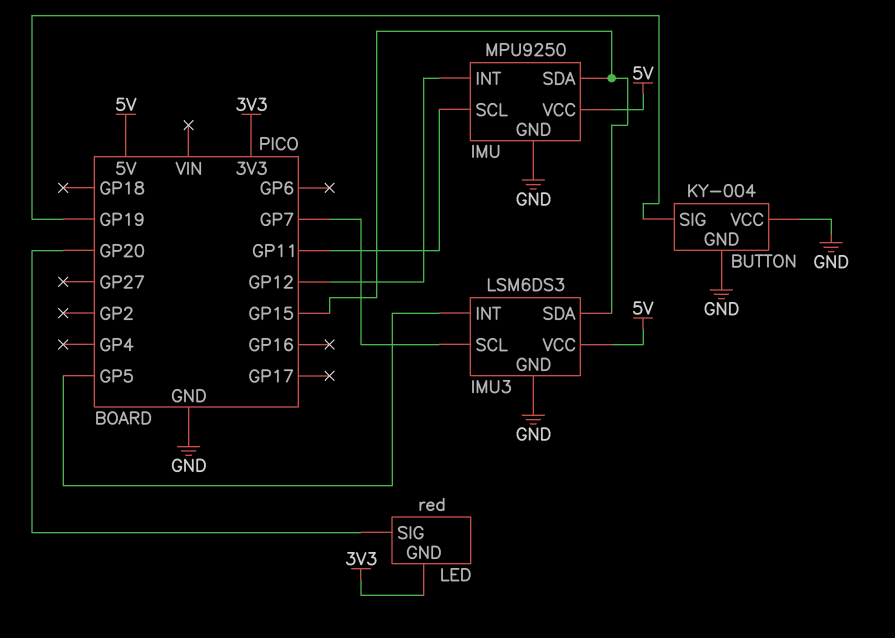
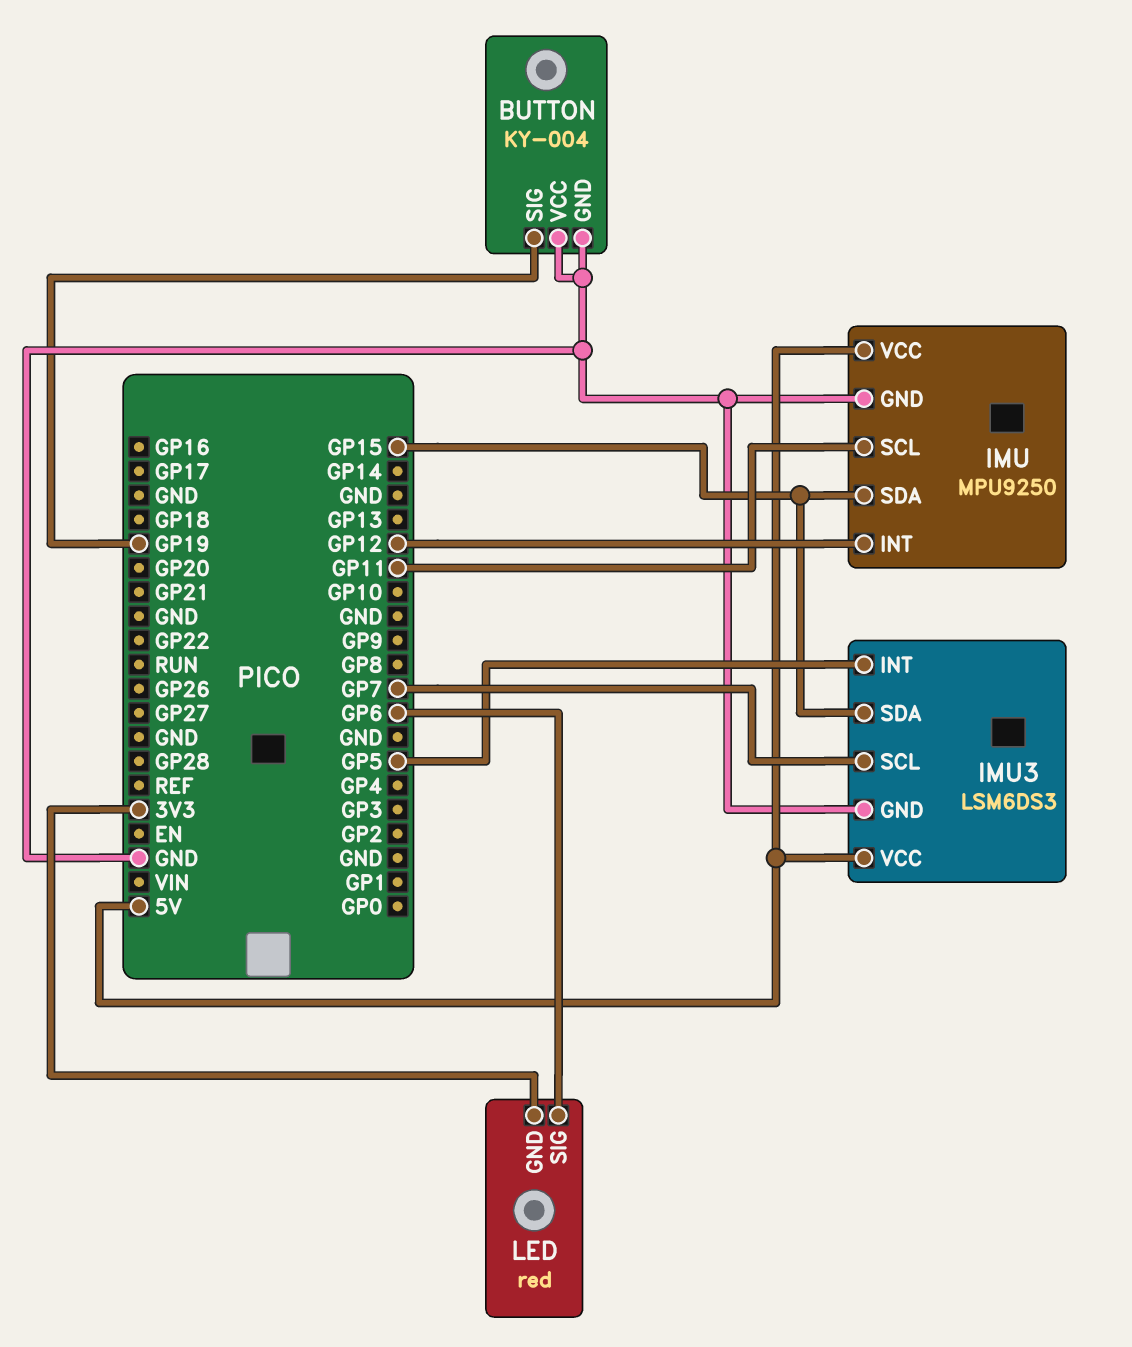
LED pin SIG: GP20 -> GP6

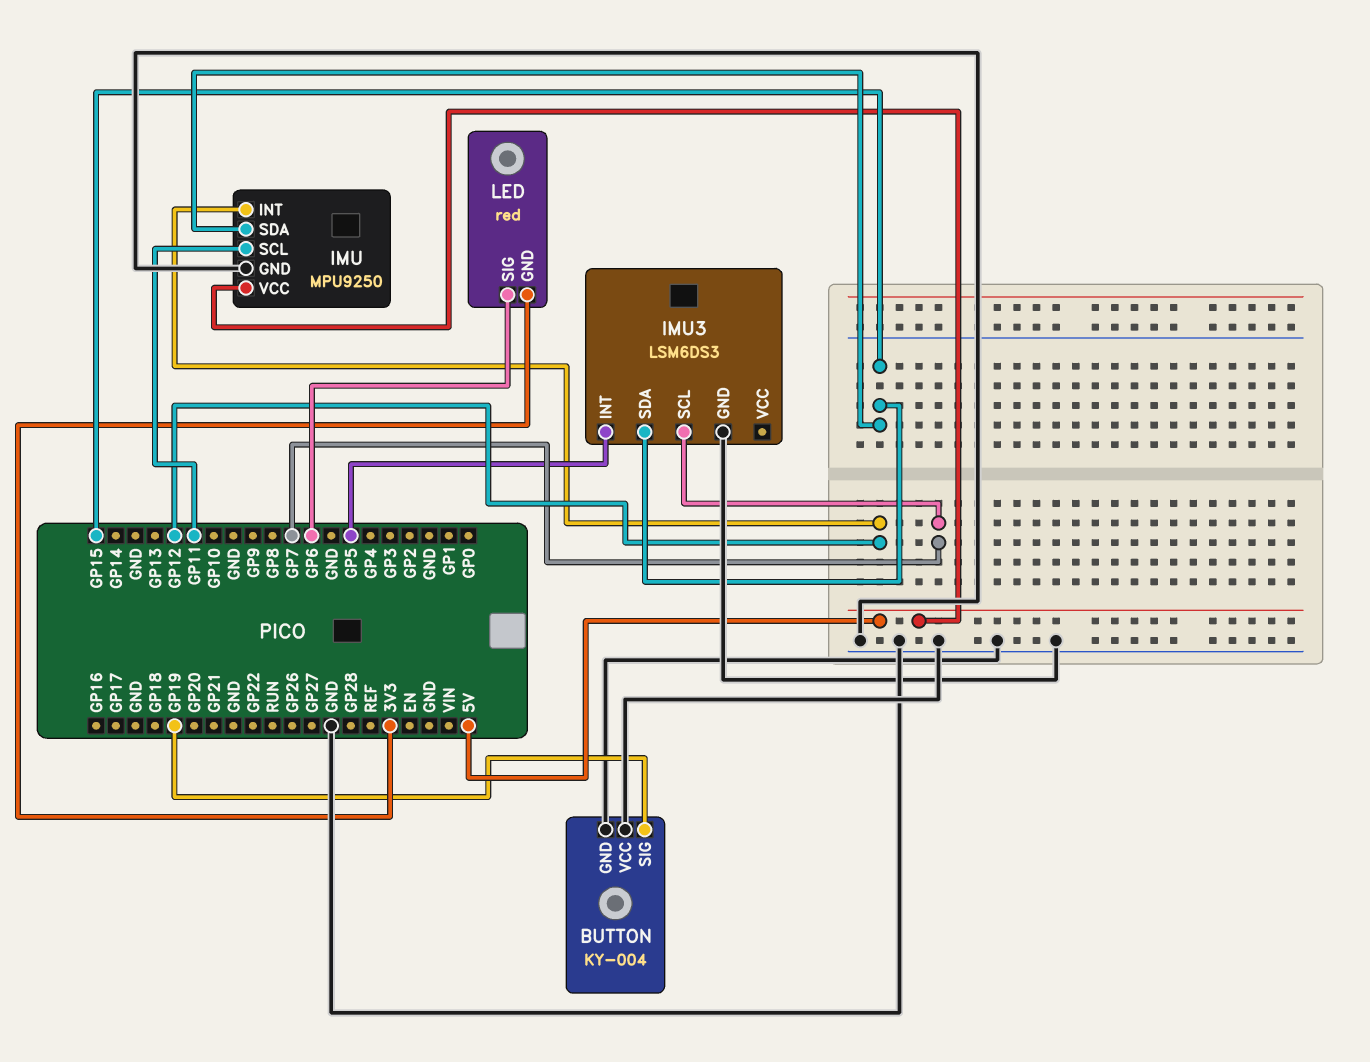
IMU3 pin VCC: 5V -> none

